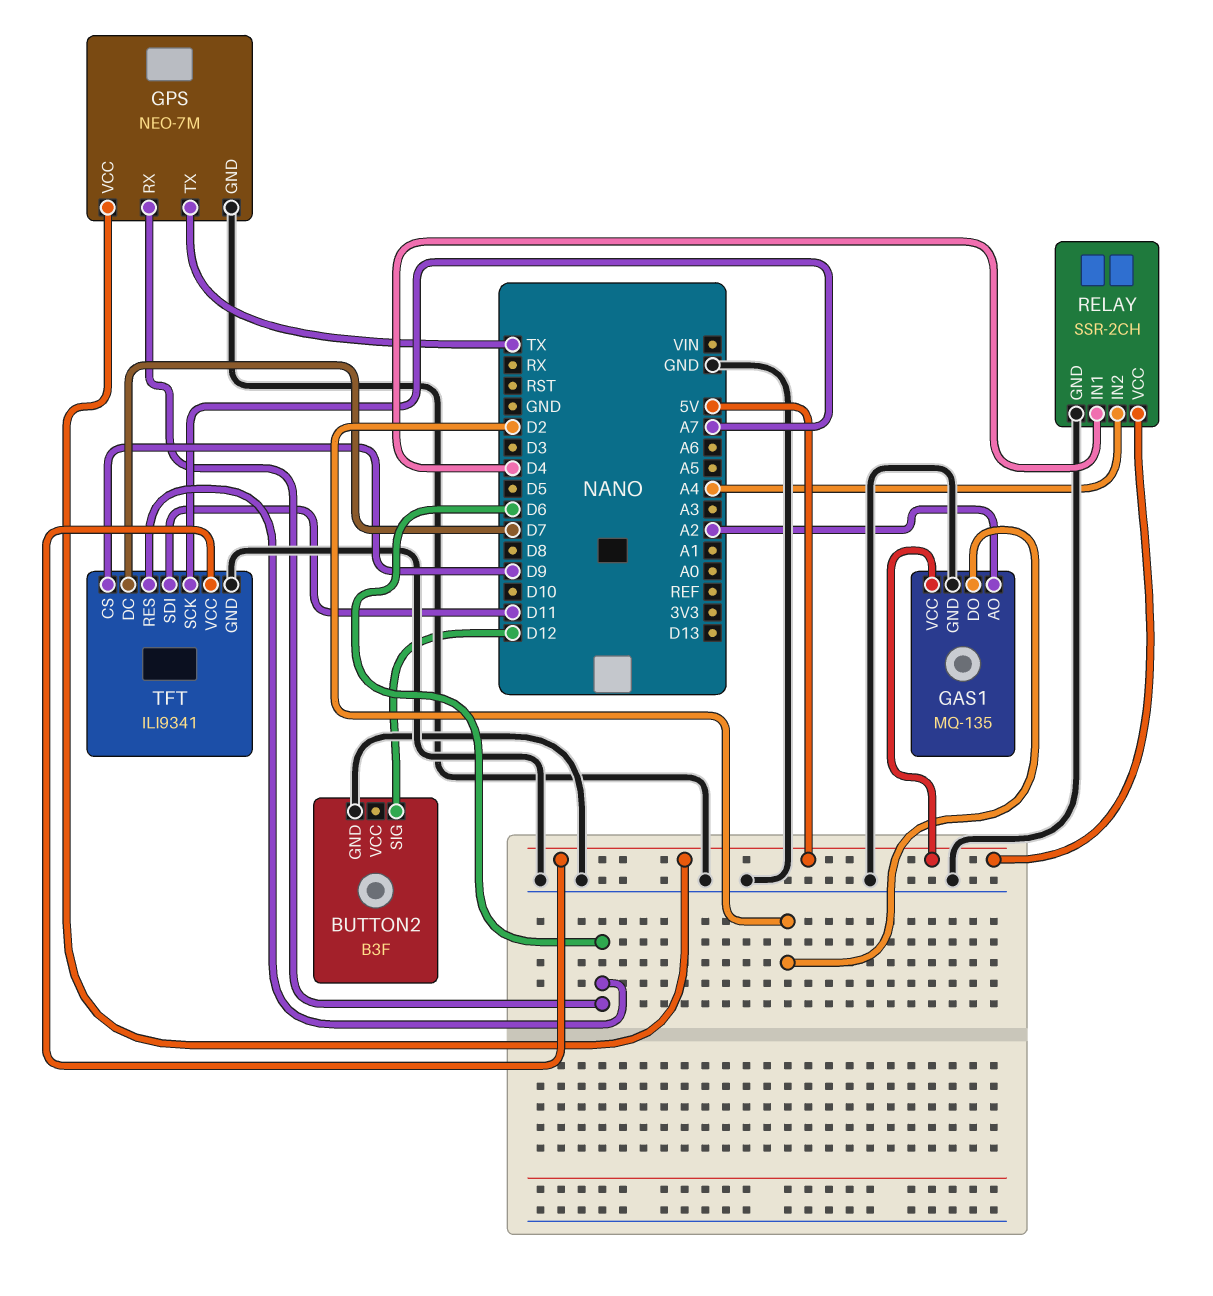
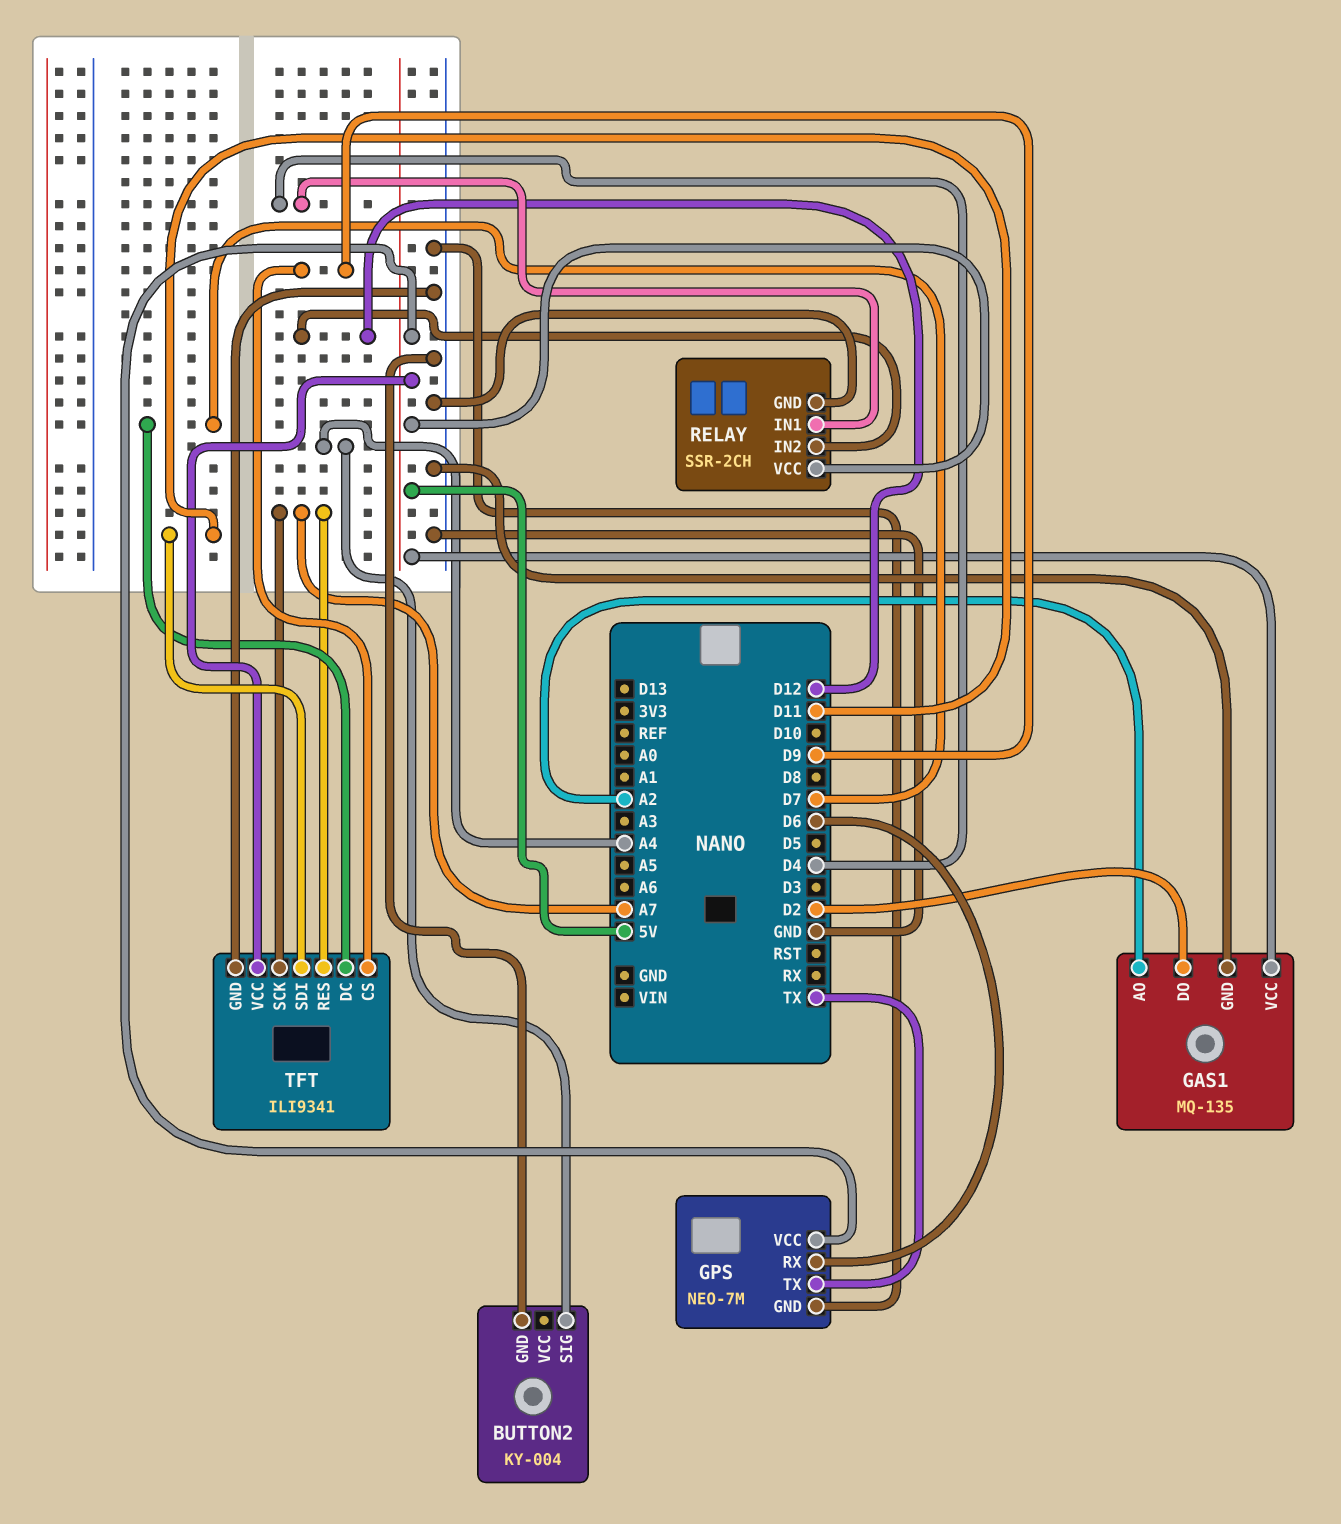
BUTTON2: B3F -> KY-004
BUTTON2 pin SIG: D12 -> A4
RELAY pin IN2: A4 -> D12
TFT pin RES: D6 -> A7

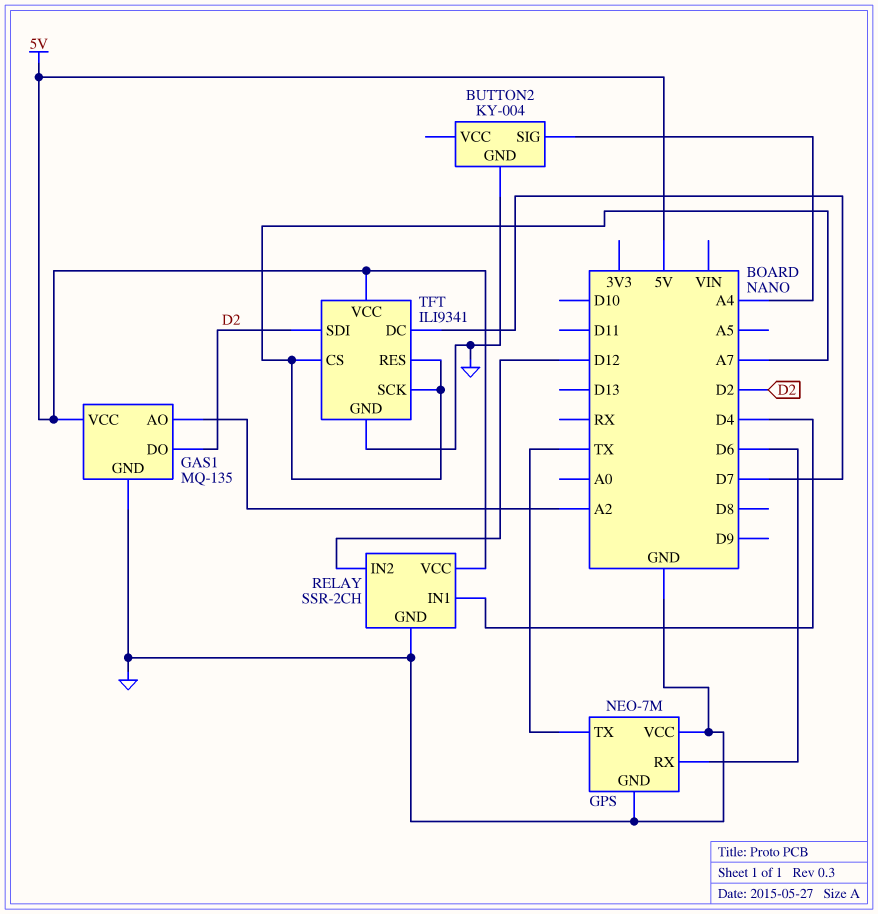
GPS pin VCC: 5V -> GND
TFT pin CS: D9 -> A7
TFT pin SDI: D11 -> D2

